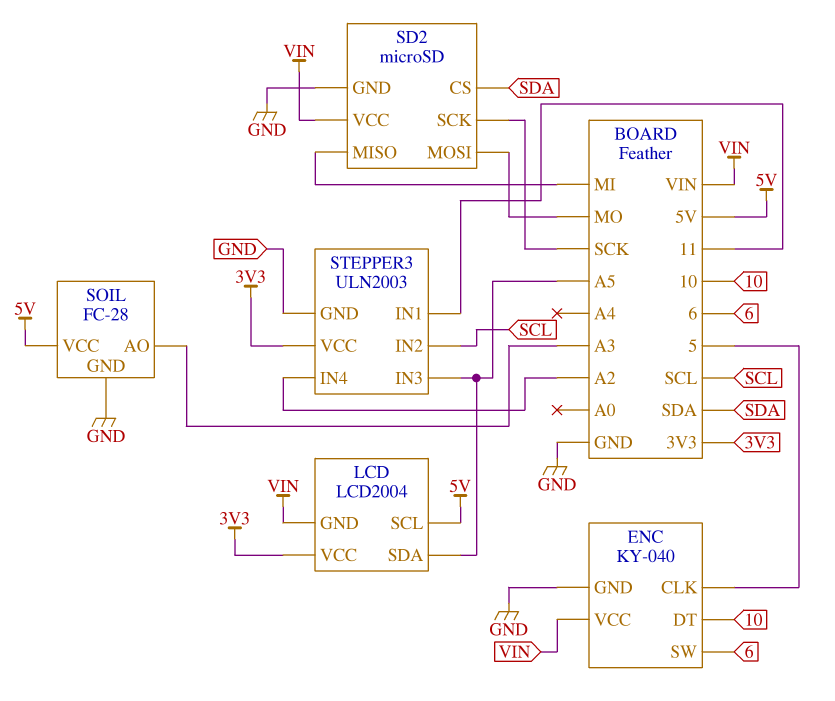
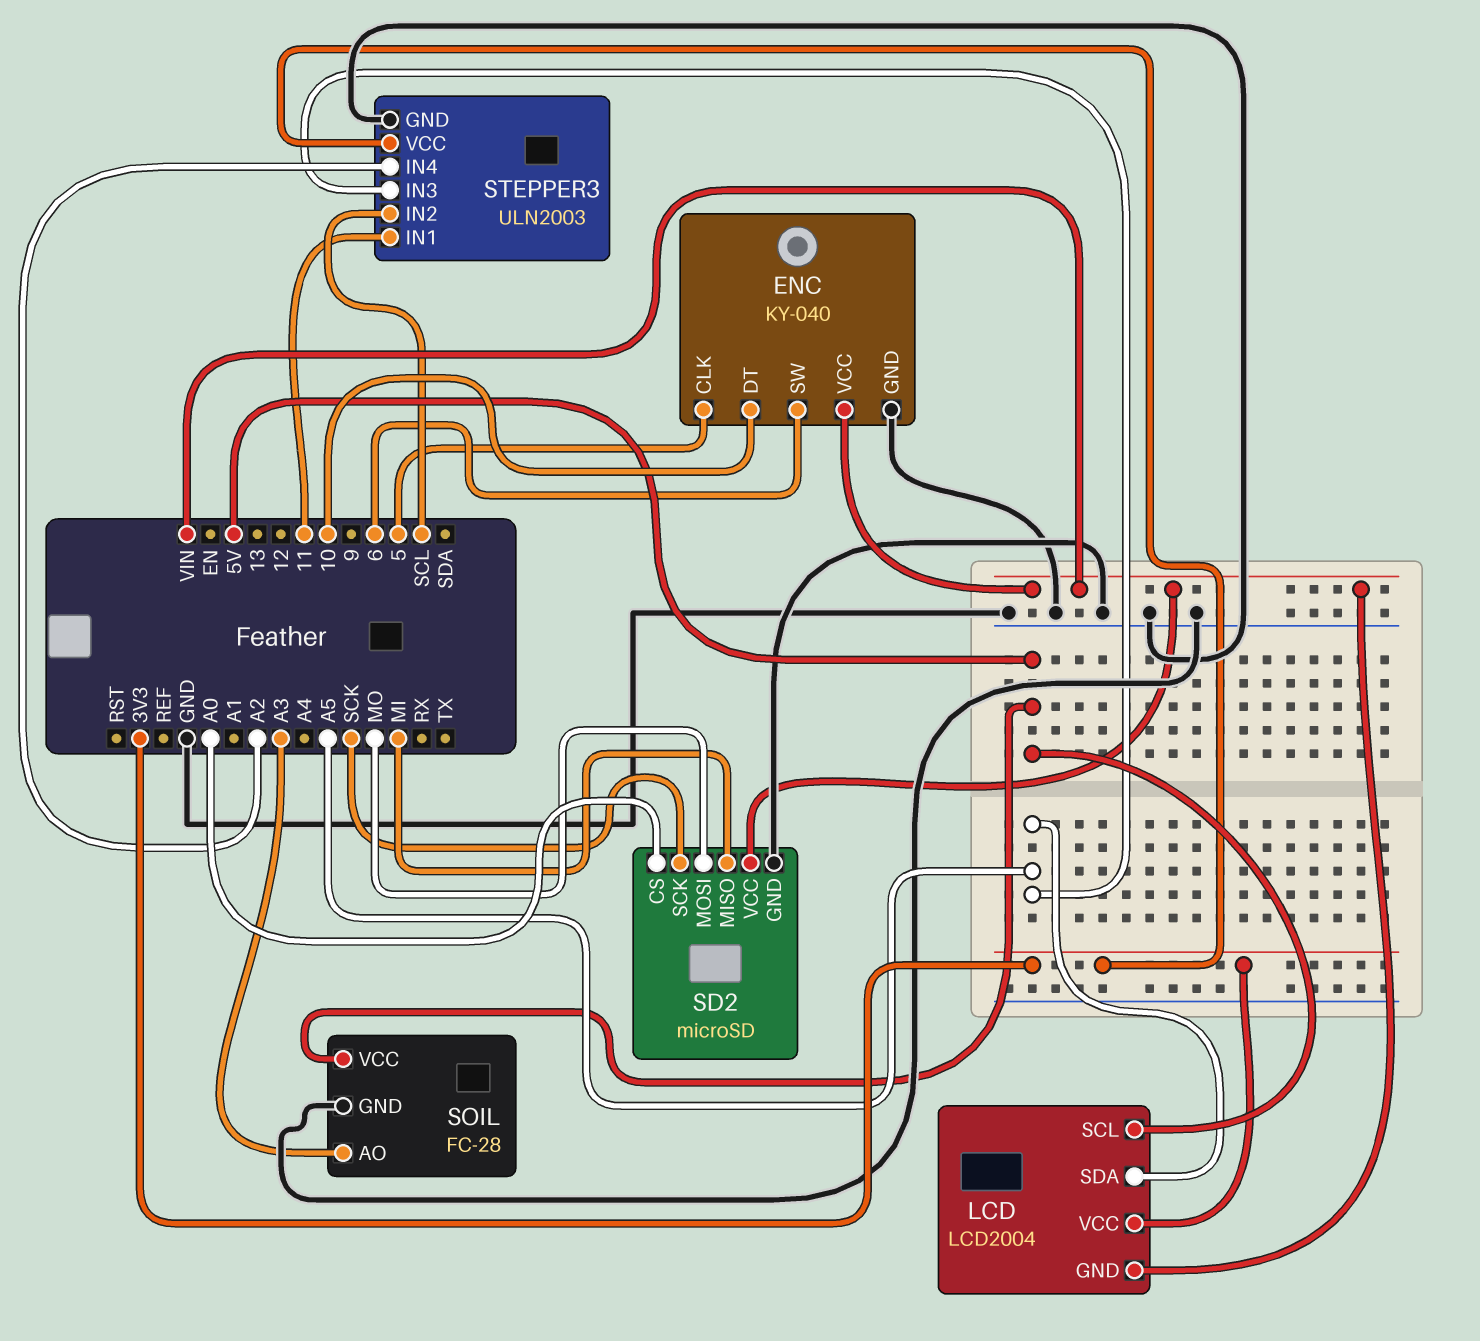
SD2 pin CS: SDA -> A0

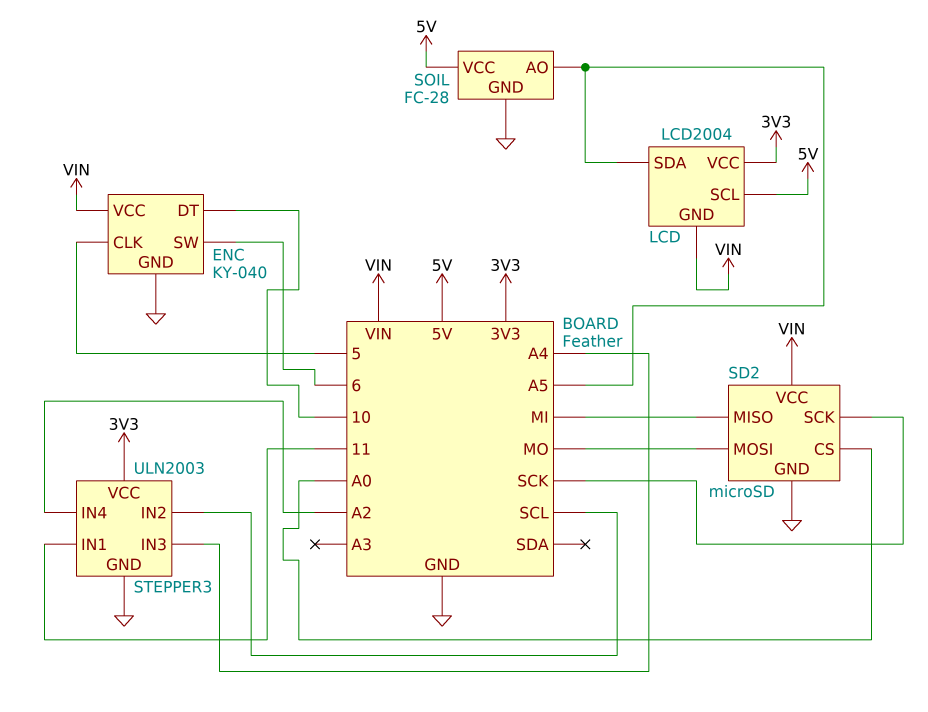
SOIL pin AO: A3 -> A5
STEPPER3 pin IN3: A5 -> A4

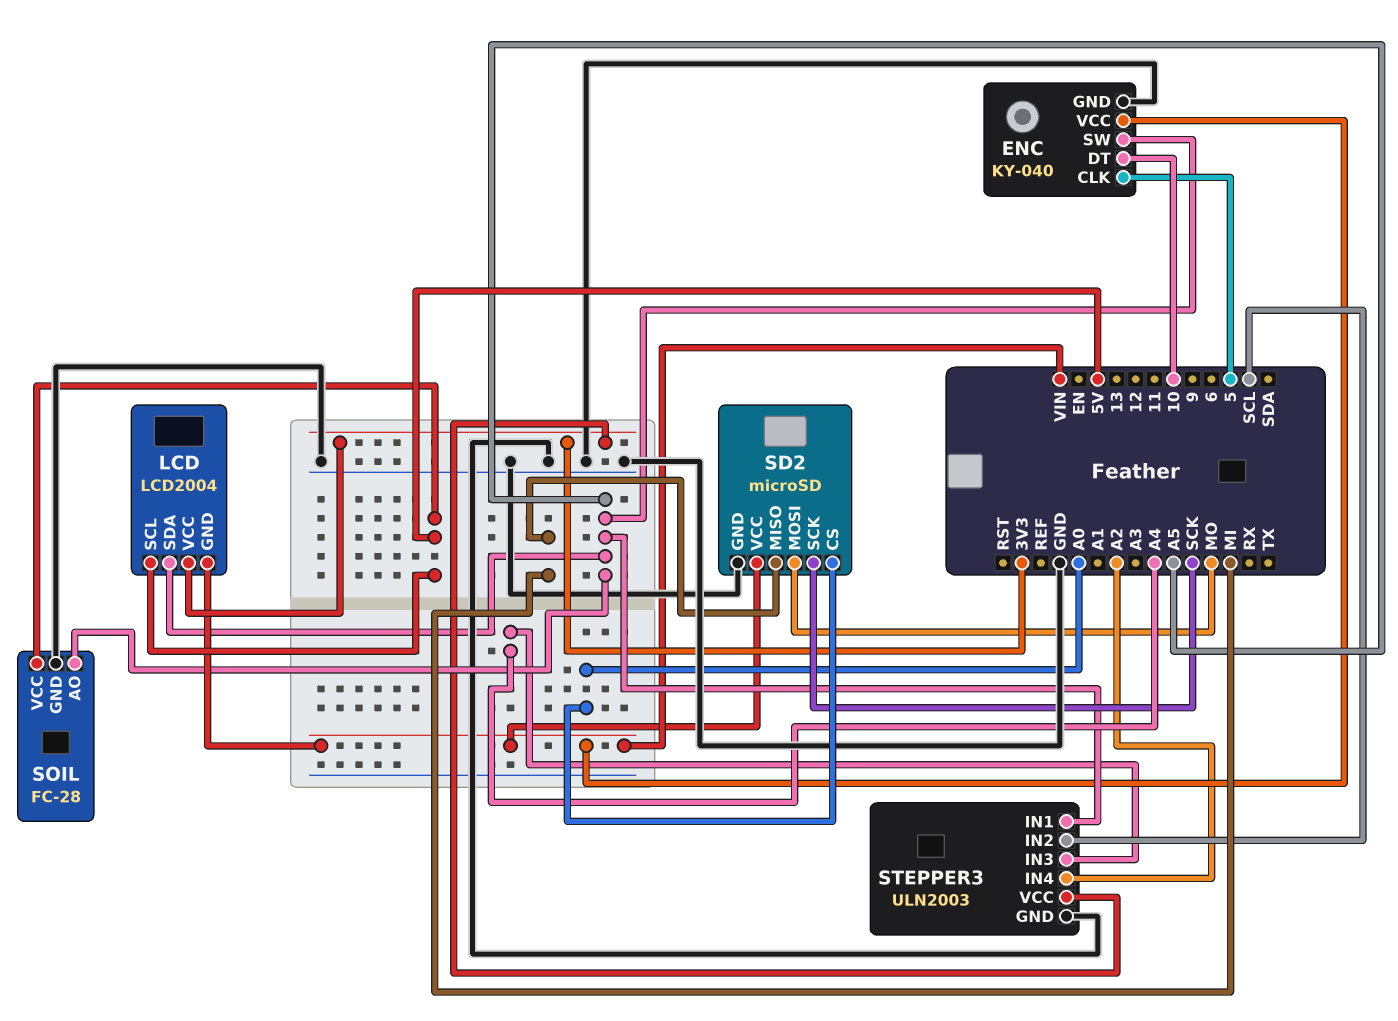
ENC pin SW: 6 -> A5
STEPPER3 pin IN1: 11 -> A5

